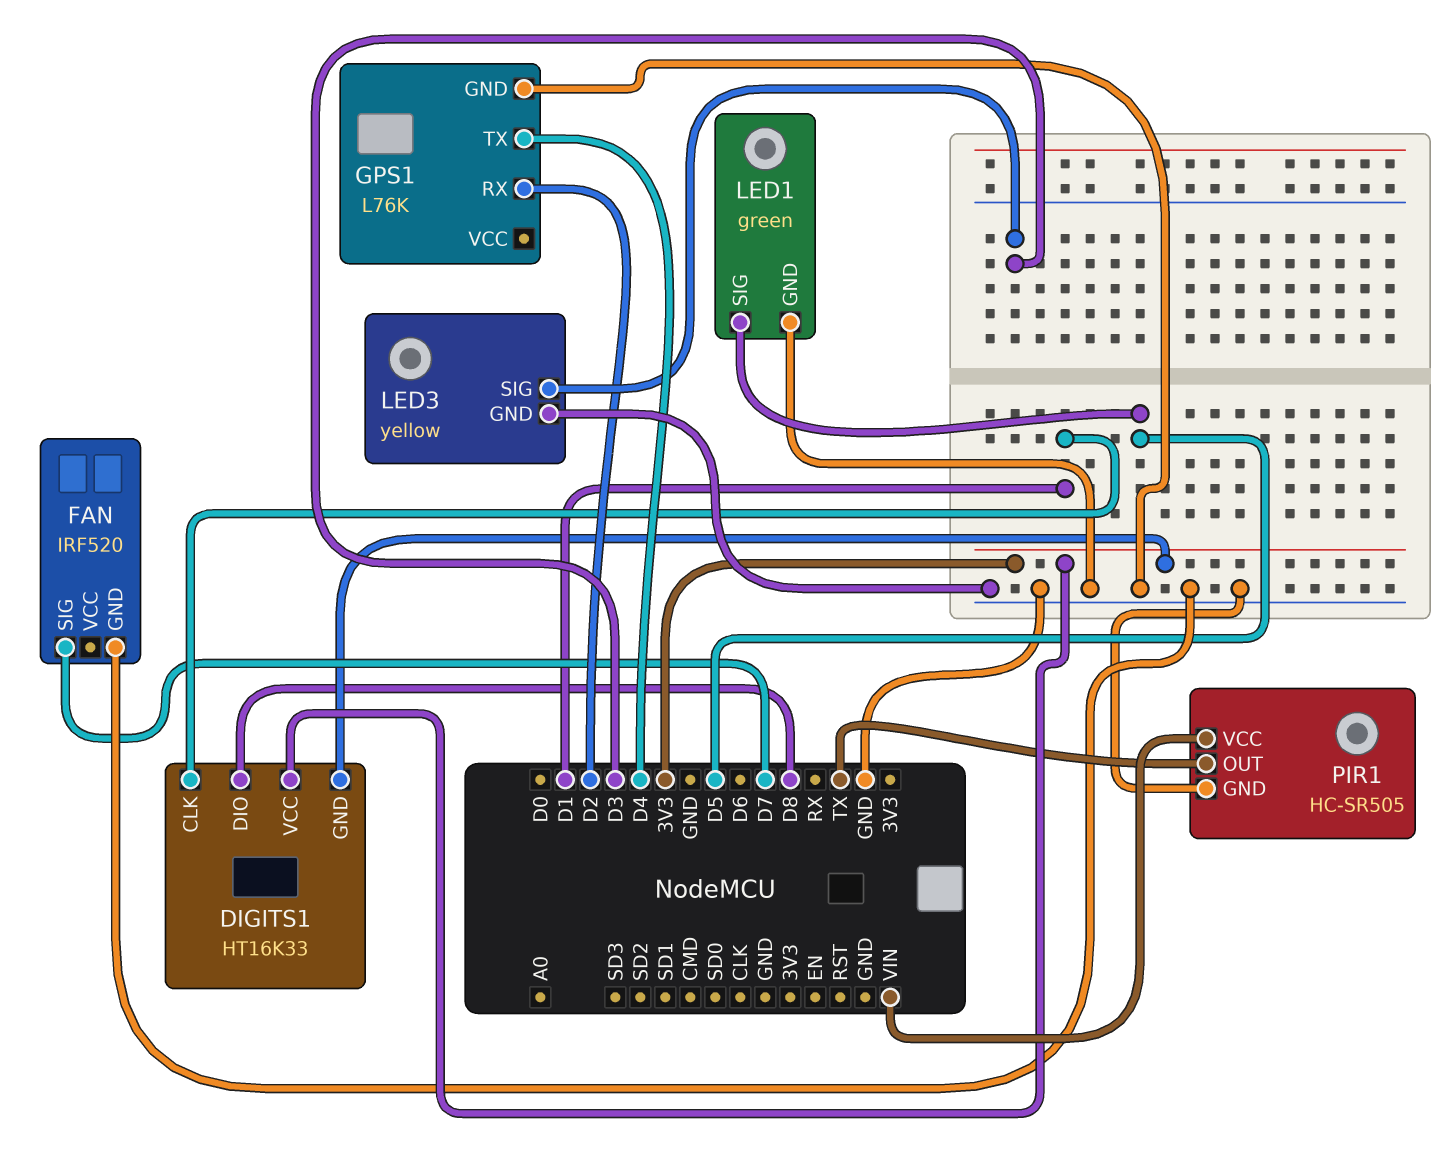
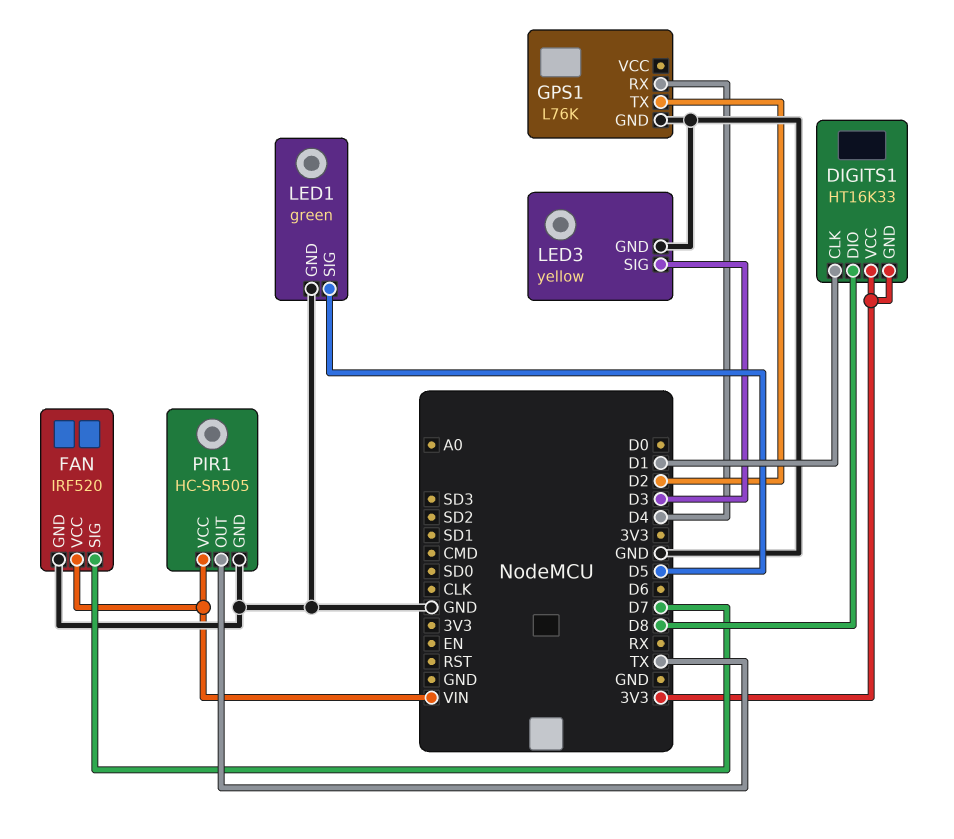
FAN pin VCC: none -> VIN
GPS1 pin RX: D2 -> D4
GPS1 pin TX: D4 -> D2

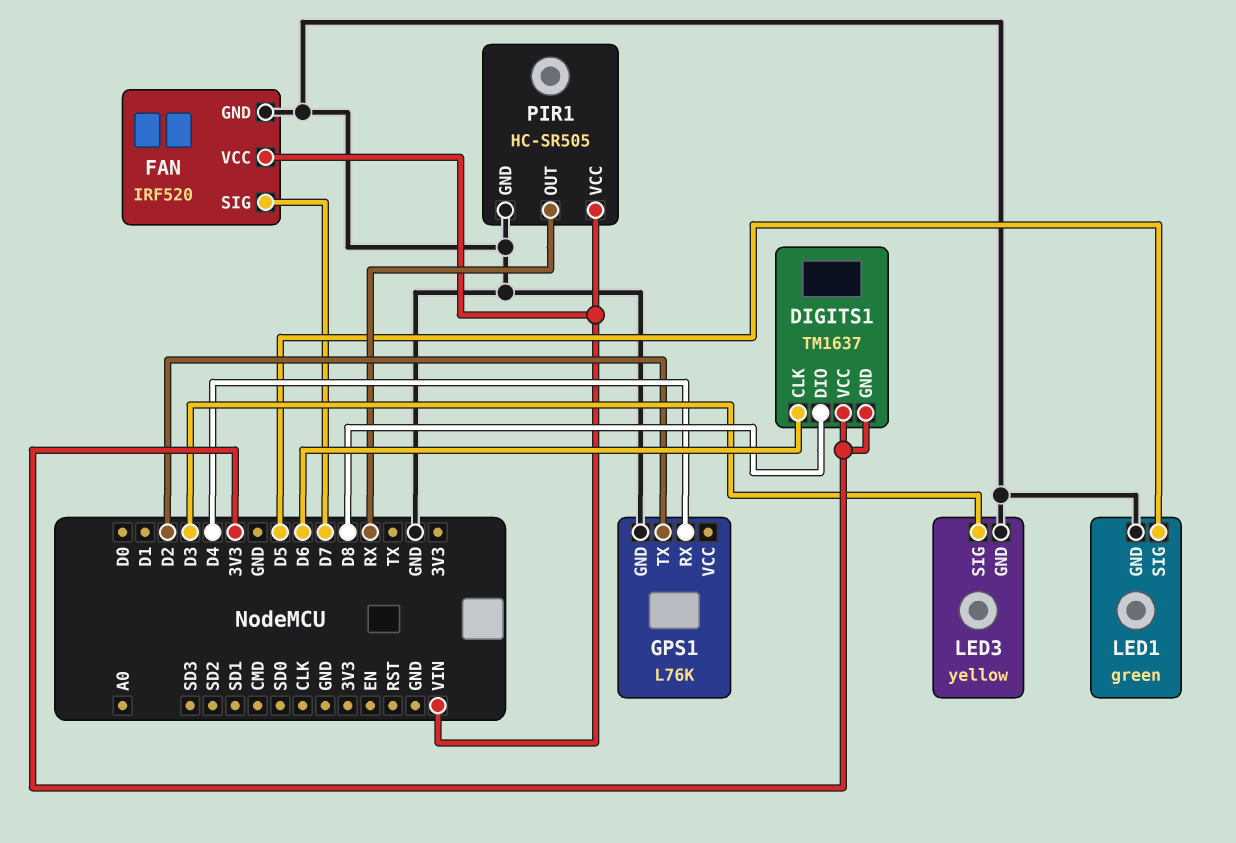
DIGITS1: HT16K33 -> TM1637
DIGITS1 pin CLK: D1 -> D6
PIR1 pin OUT: TX -> RX

